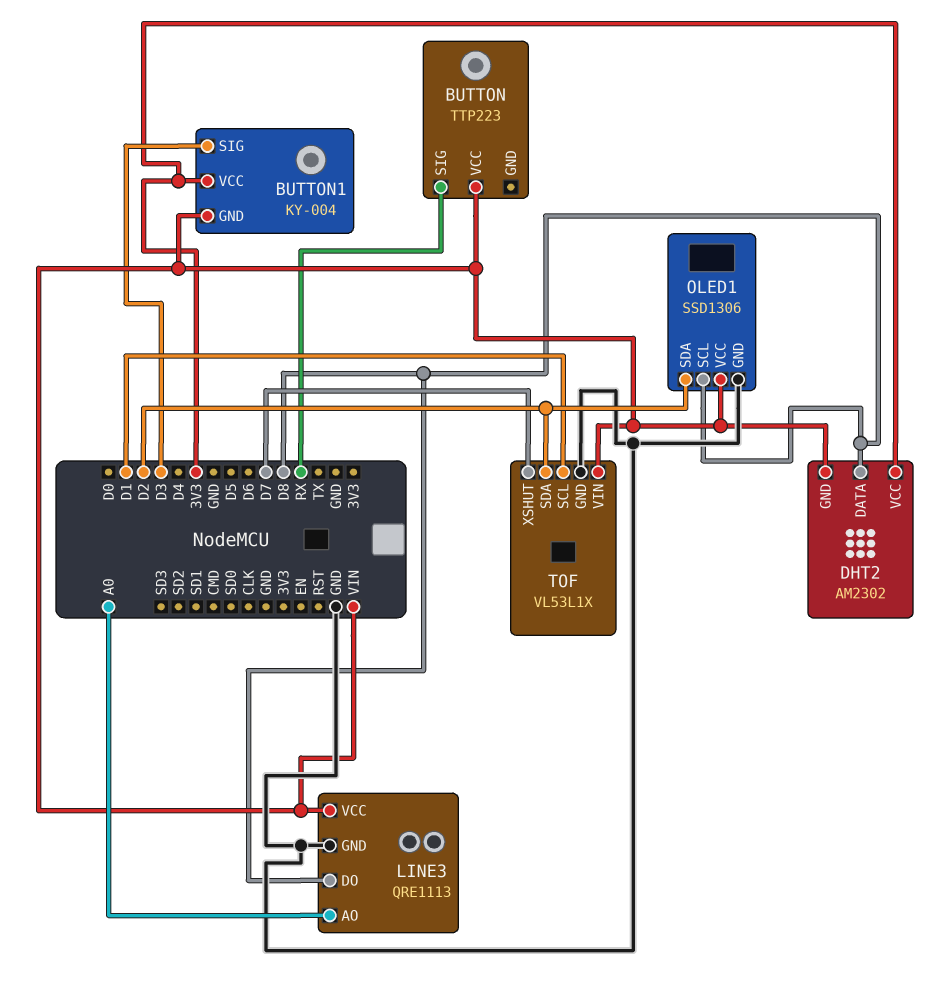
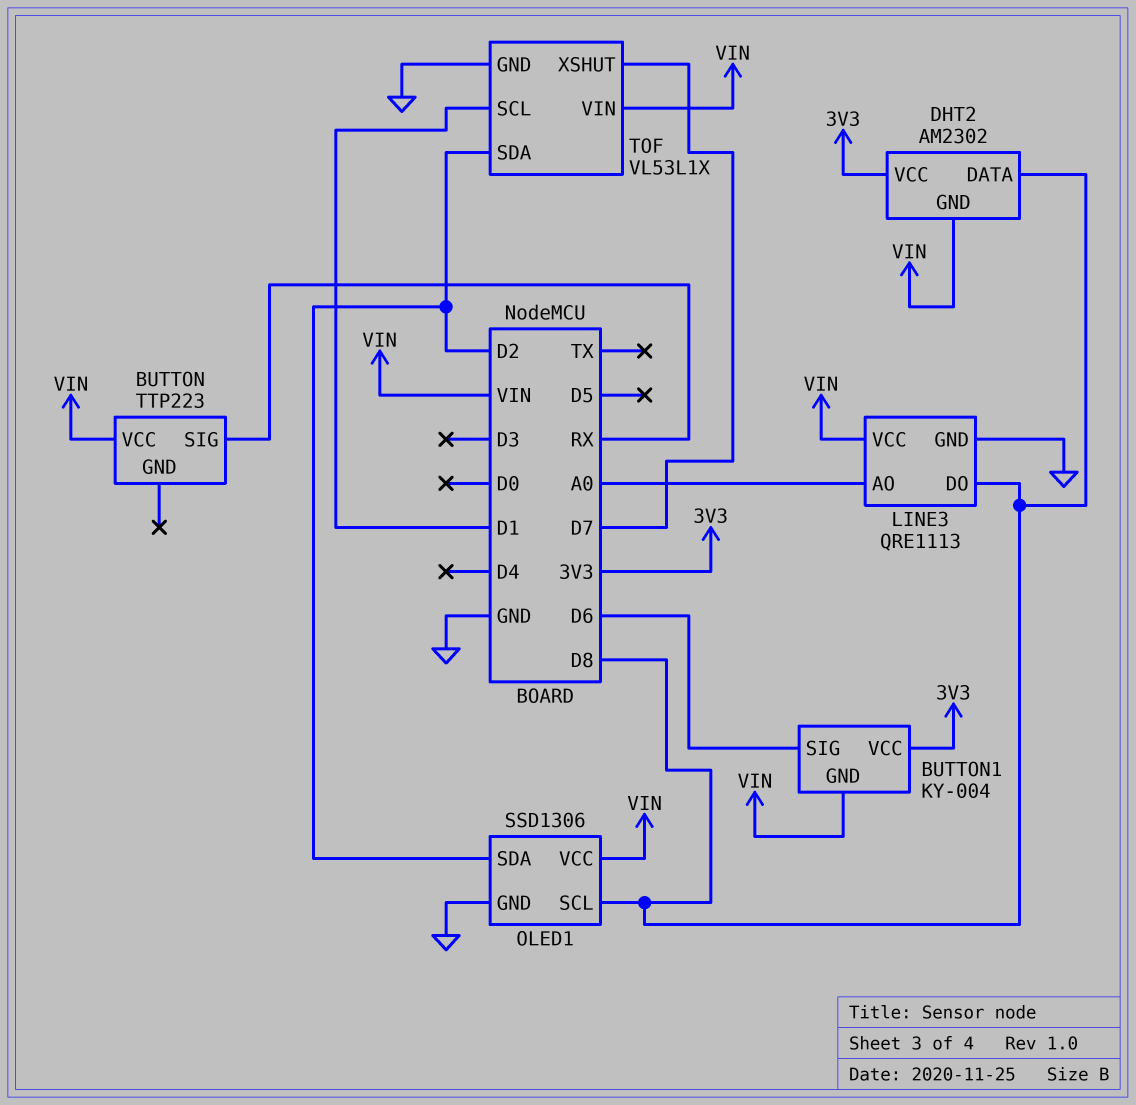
BUTTON1 pin SIG: D3 -> D6

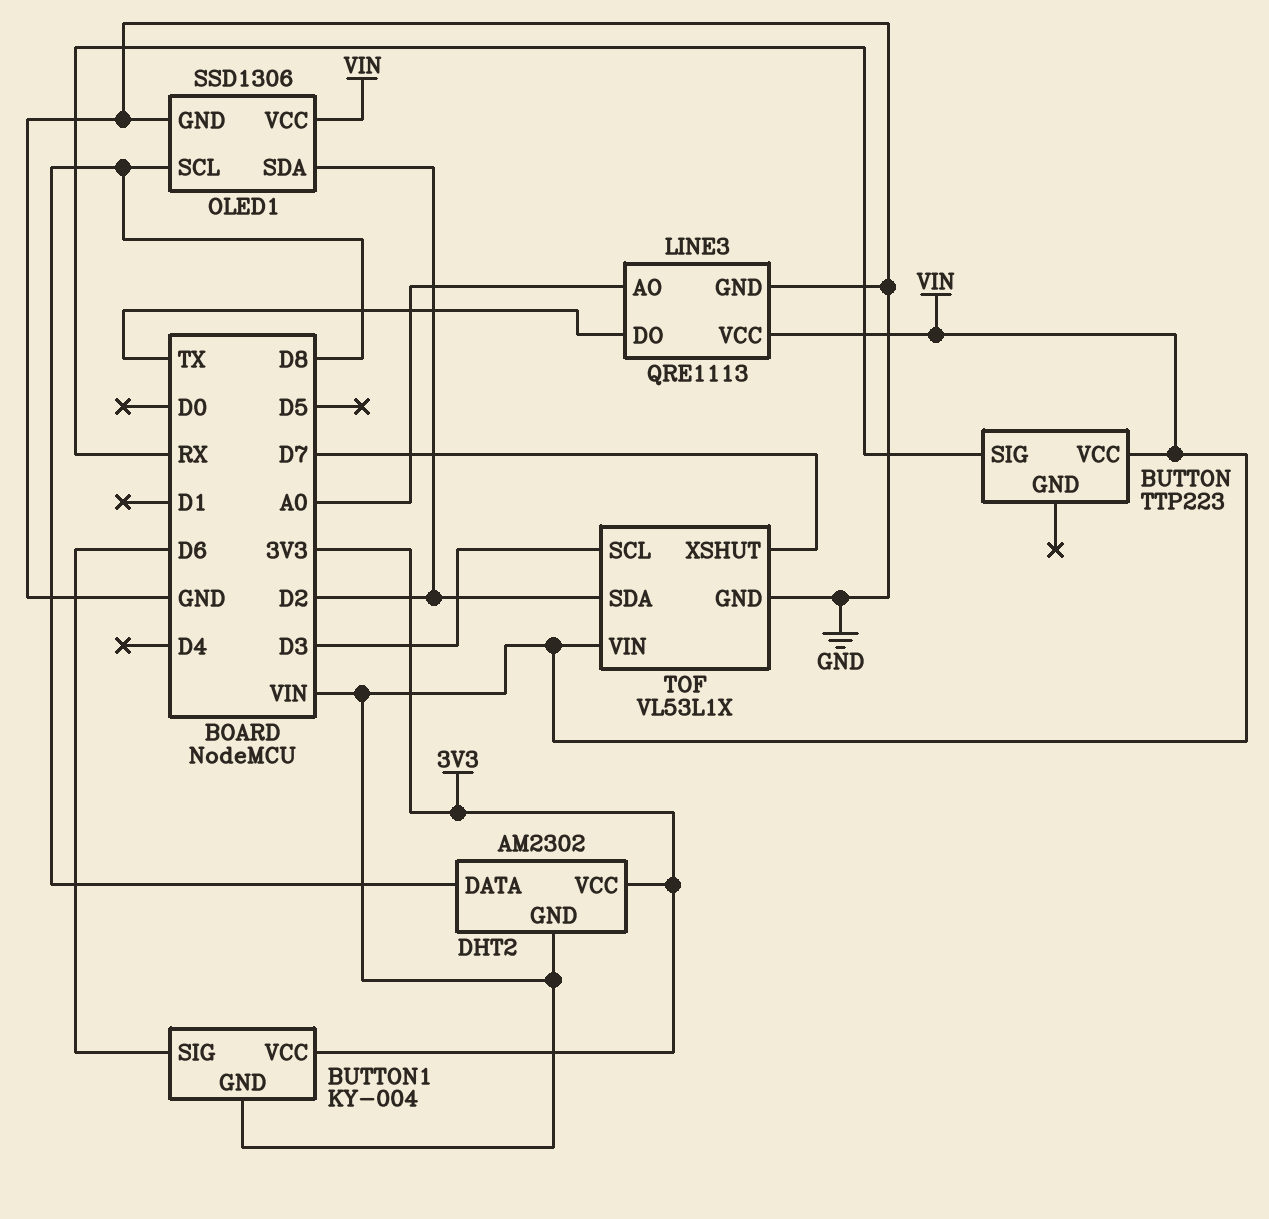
LINE3 pin DO: D8 -> TX
TOF pin SCL: D1 -> D3

